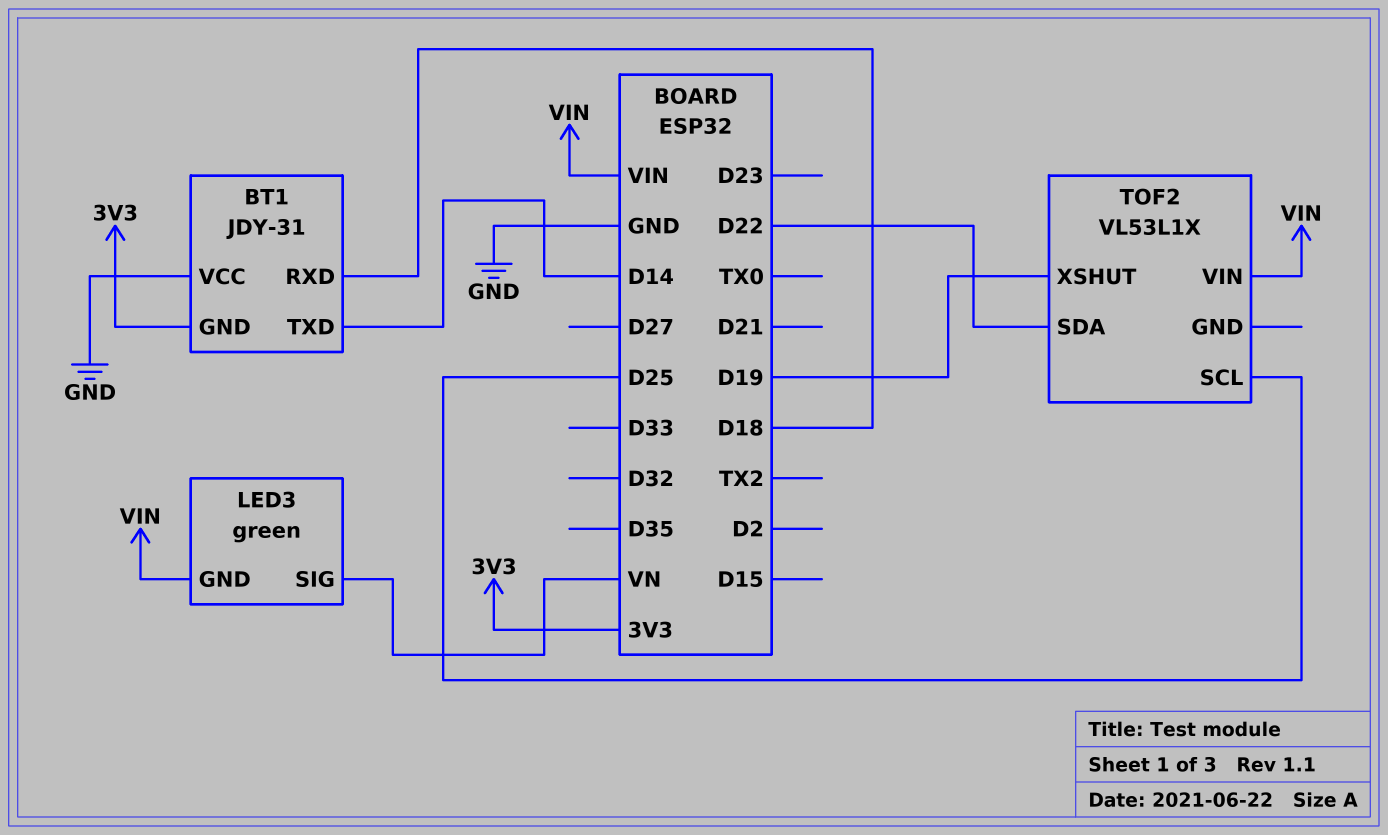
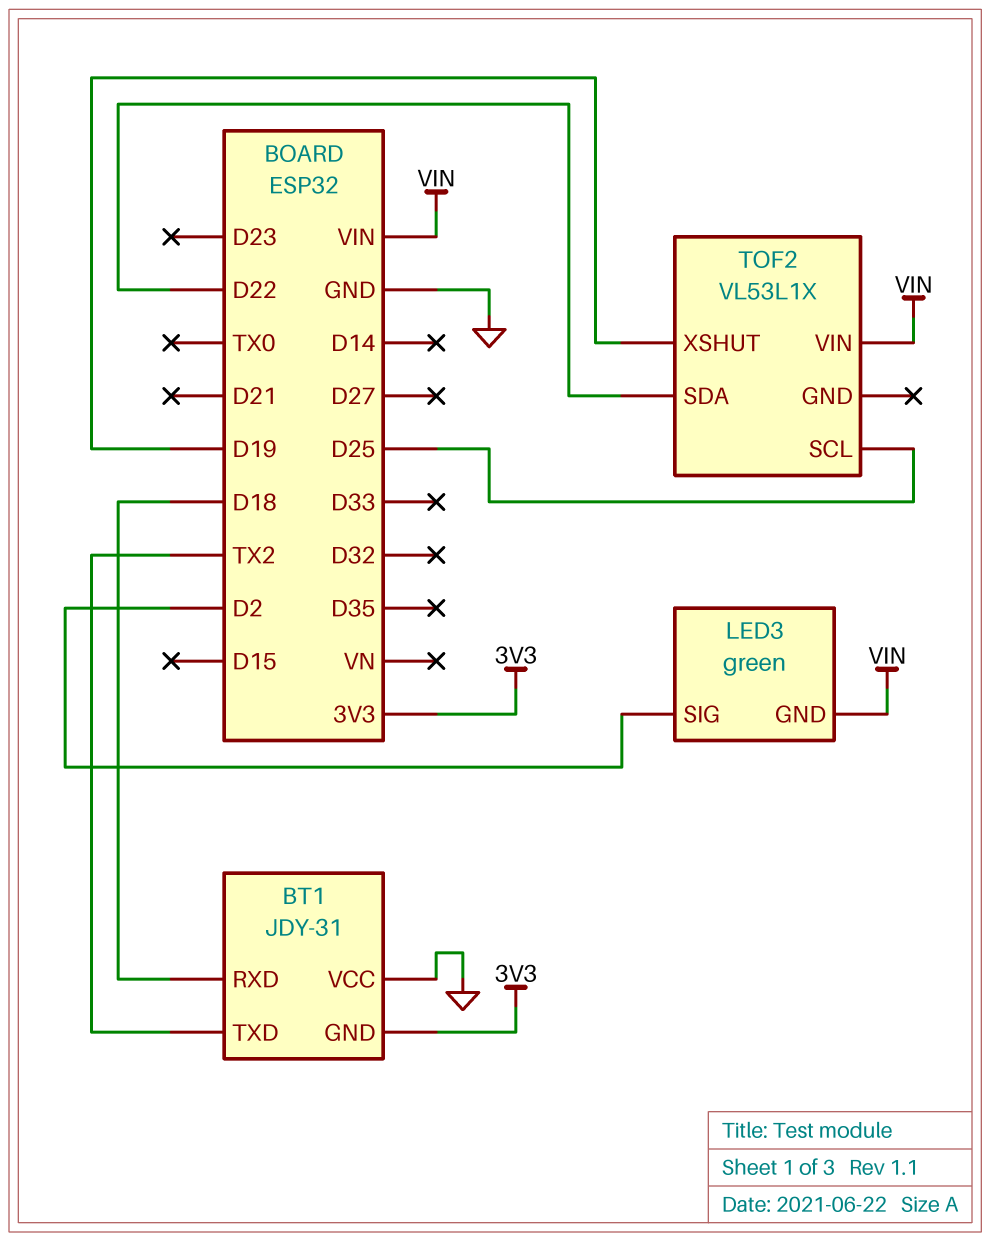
BT1 pin TXD: D14 -> TX2
LED3 pin SIG: VN -> D2

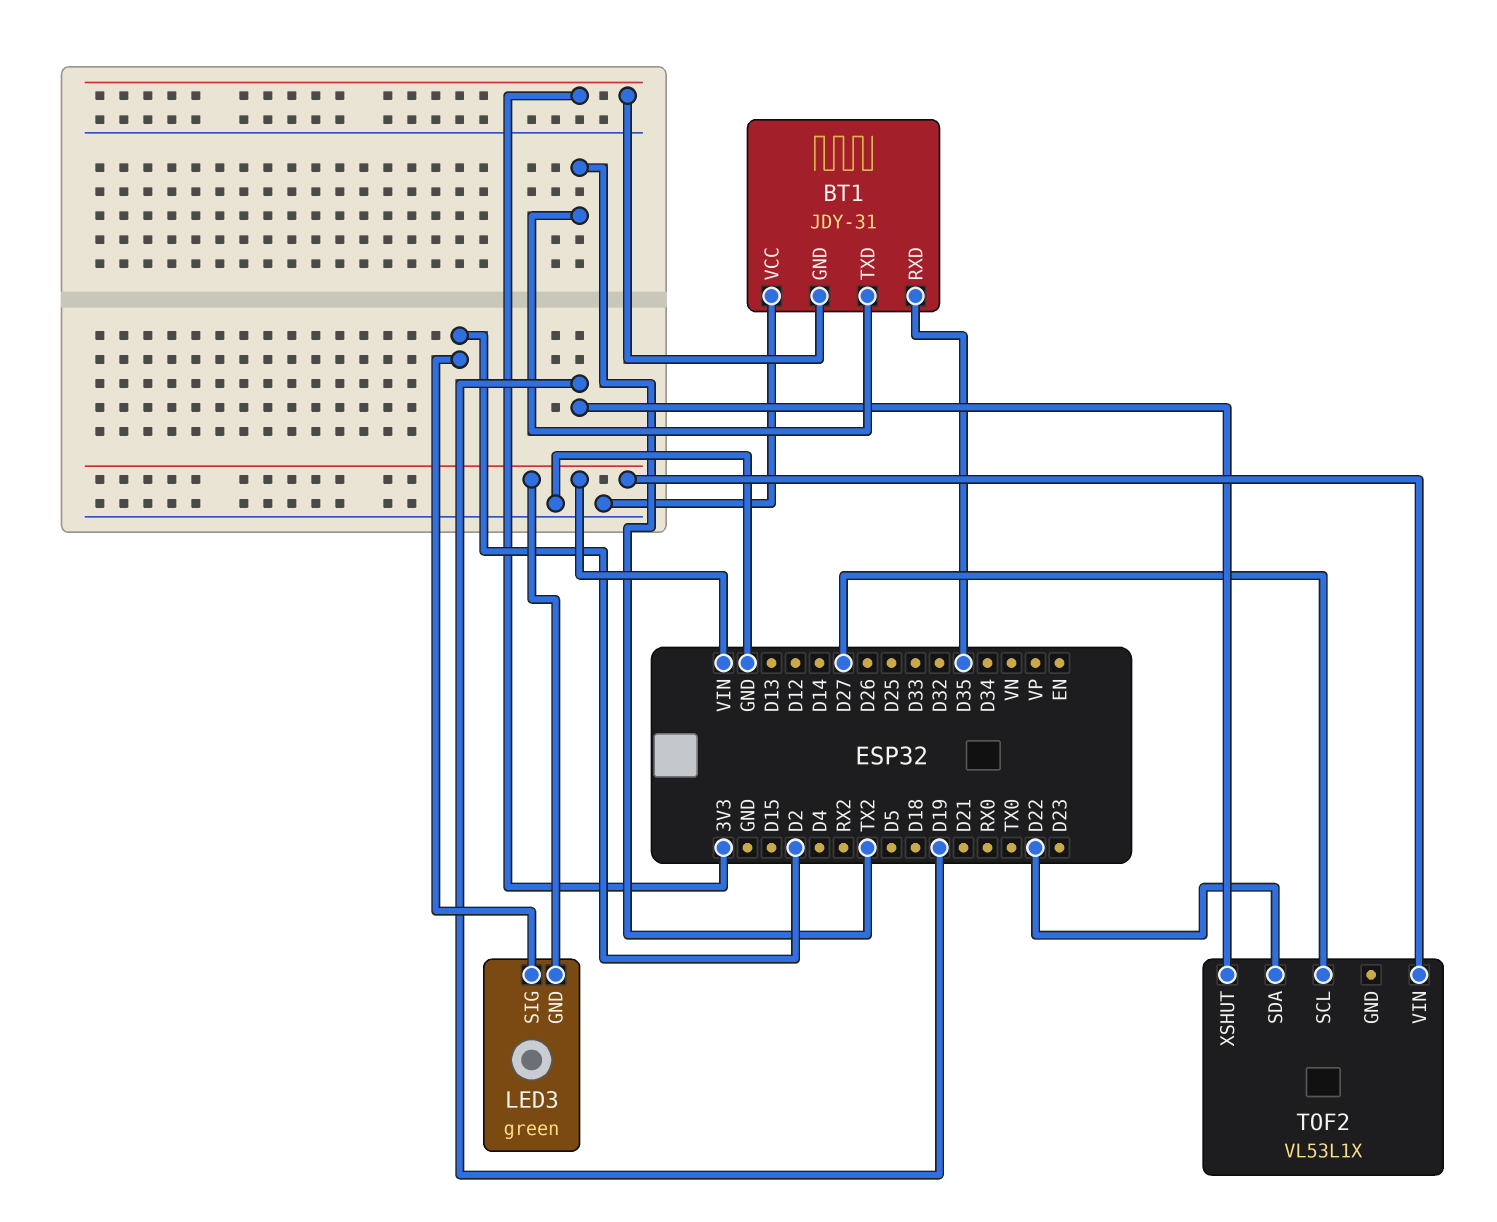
BT1 pin RXD: D18 -> D35
TOF2 pin SCL: D25 -> D27

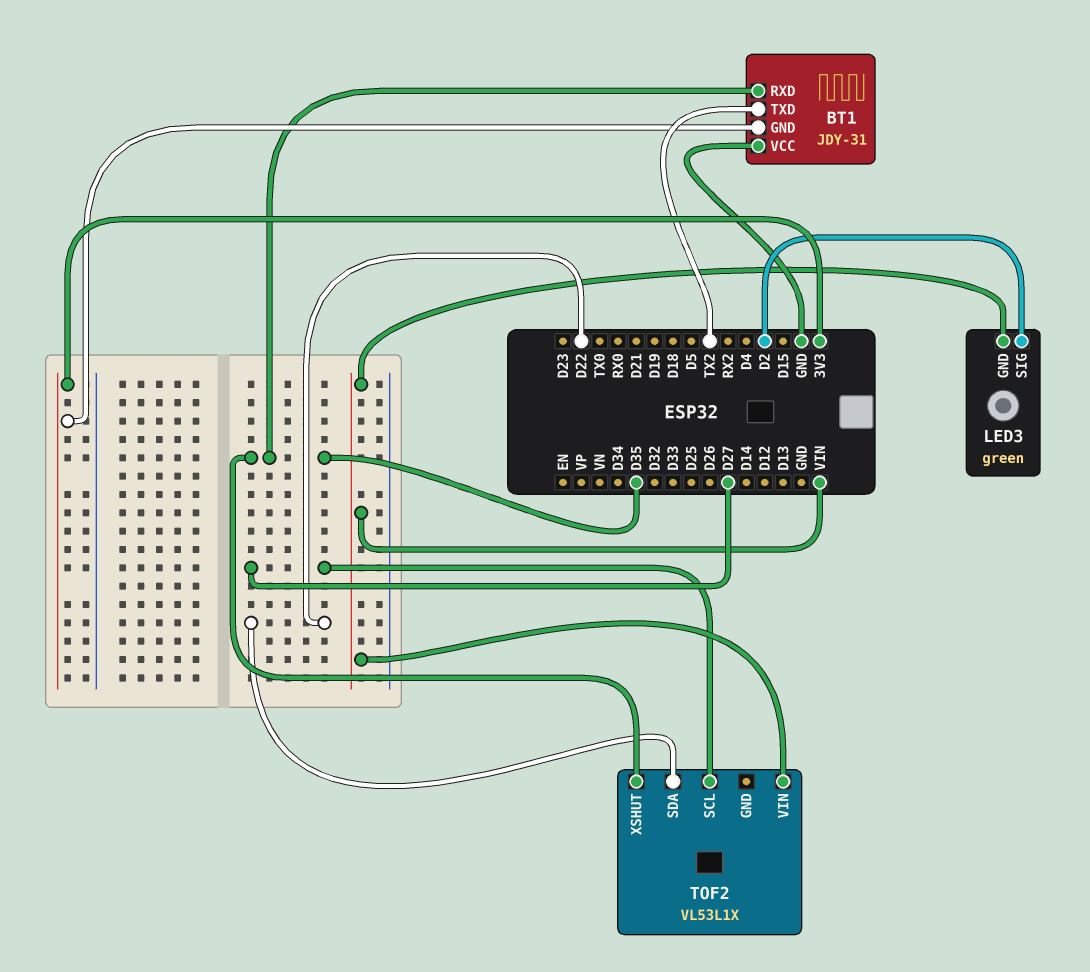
TOF2 pin XSHUT: D19 -> D35

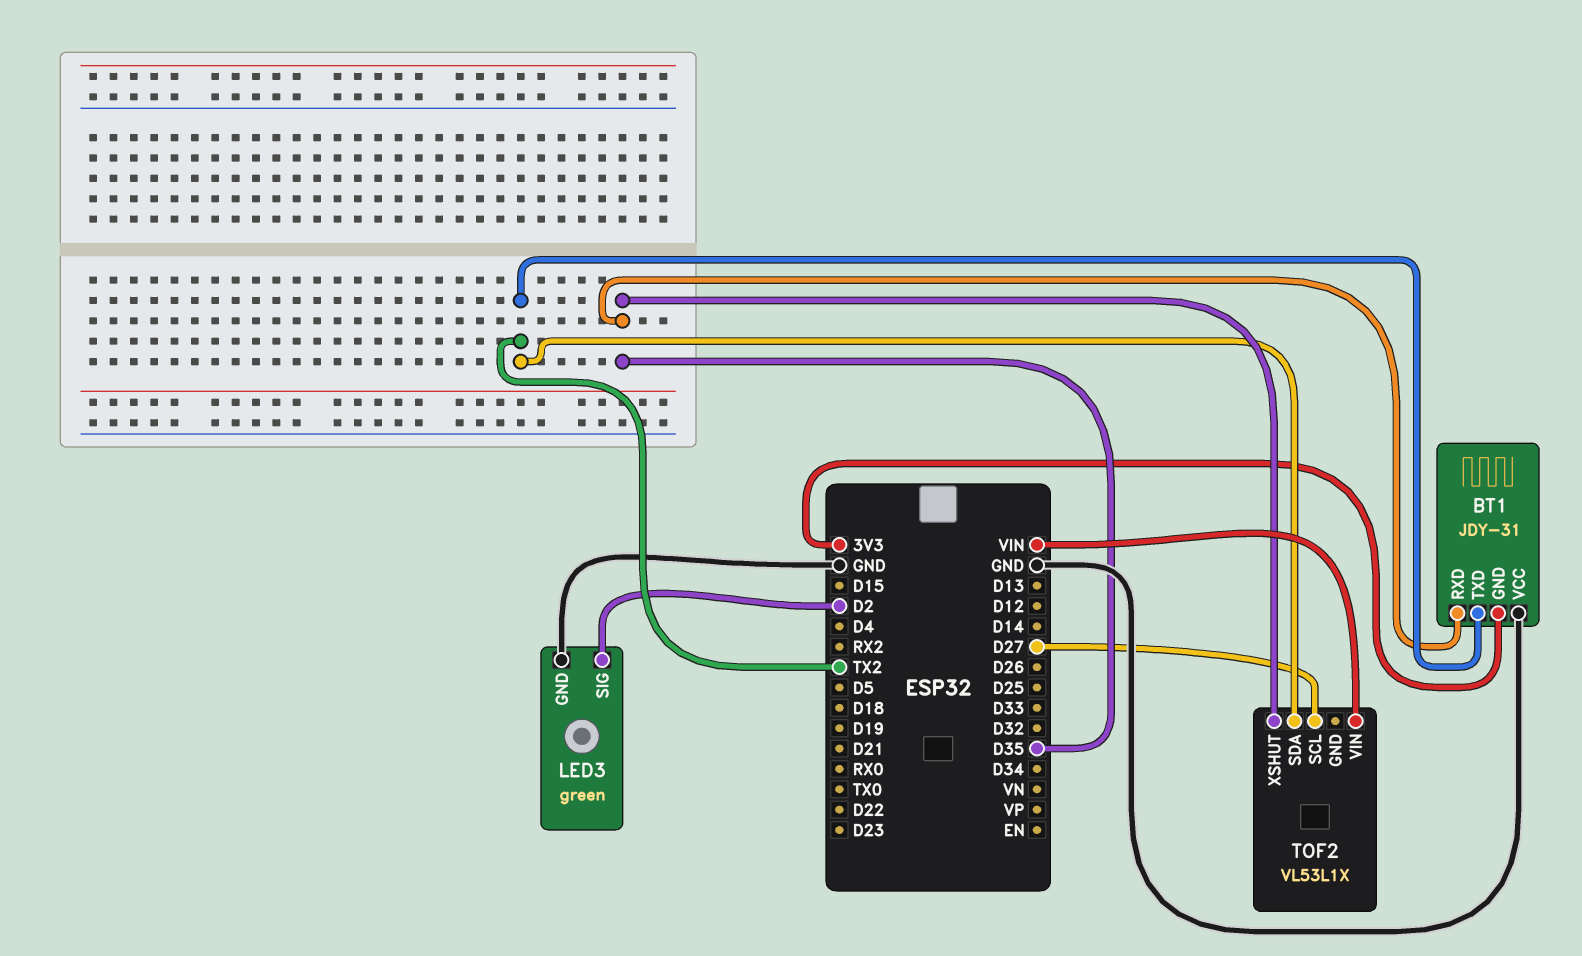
LED3 pin GND: VIN -> GND
TOF2 pin SDA: D22 -> TX2

